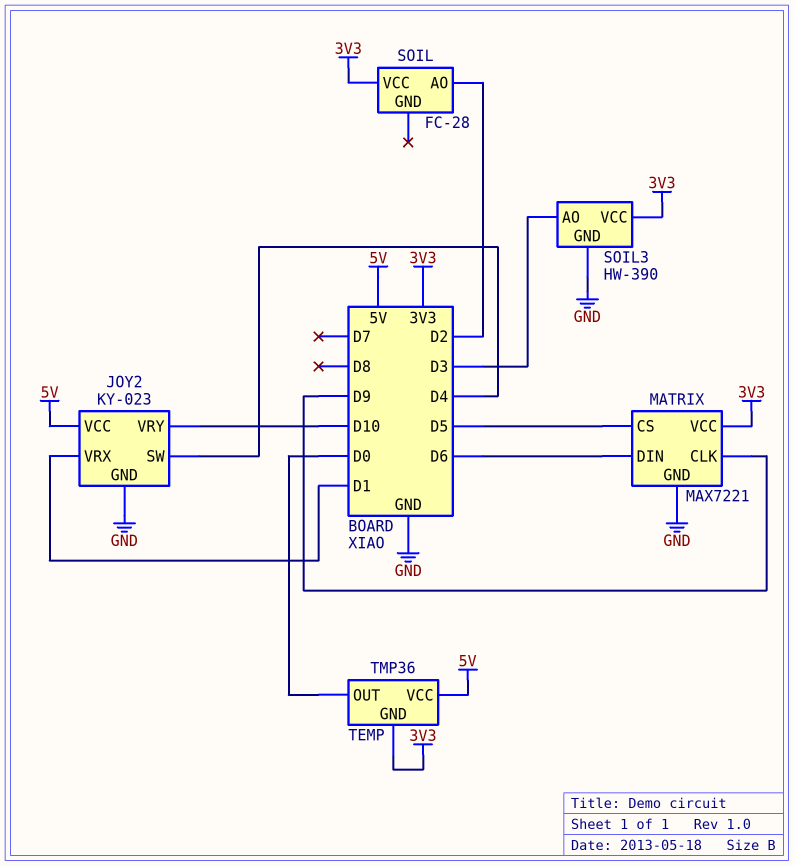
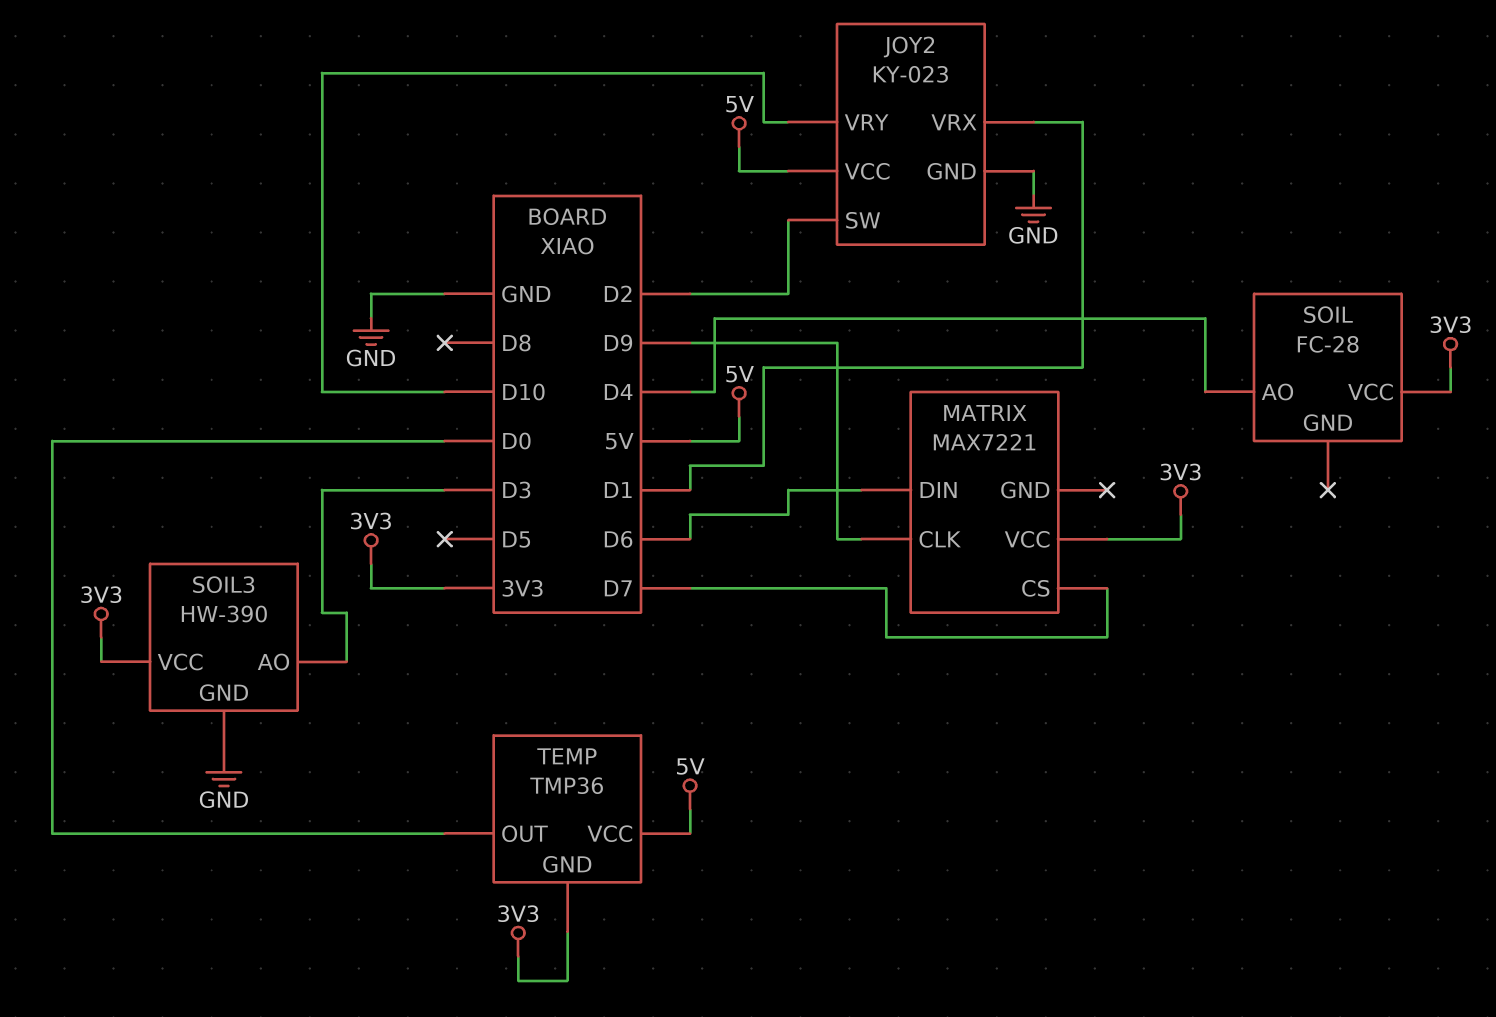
JOY2 pin SW: D4 -> D2
MATRIX pin CS: D5 -> D7
MATRIX pin GND: GND -> none
SOIL pin AO: D2 -> D4

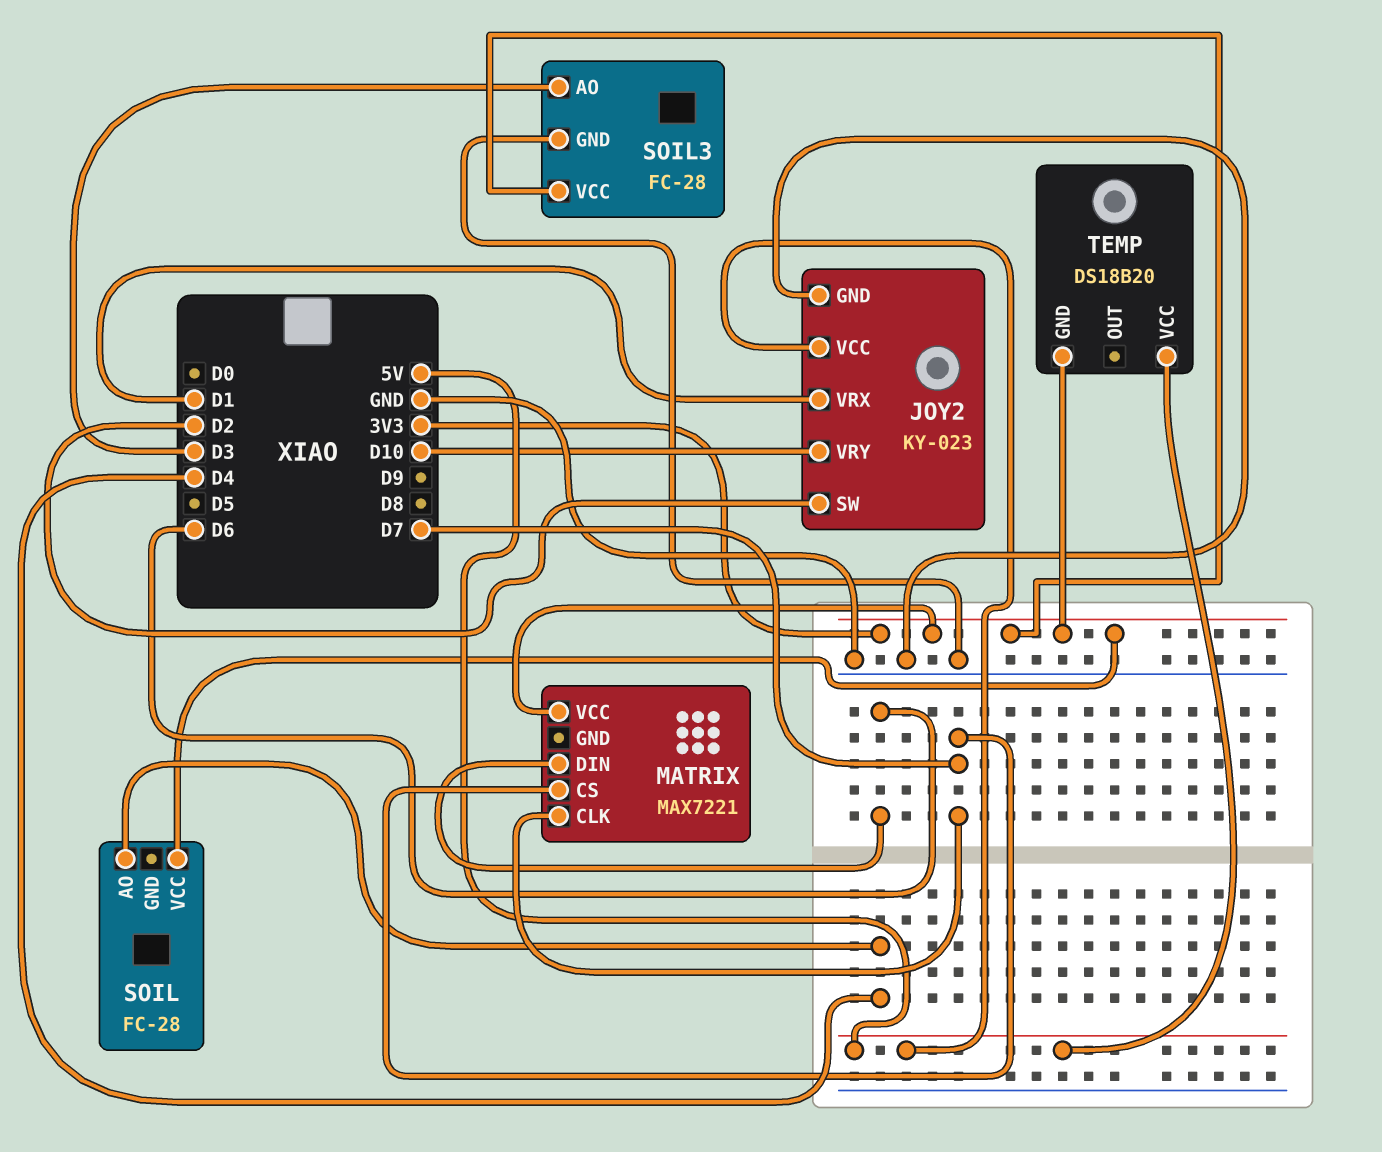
MATRIX pin CLK: D9 -> D7
SOIL3: HW-390 -> FC-28
TEMP: TMP36 -> DS18B20
TEMP pin OUT: D0 -> none

